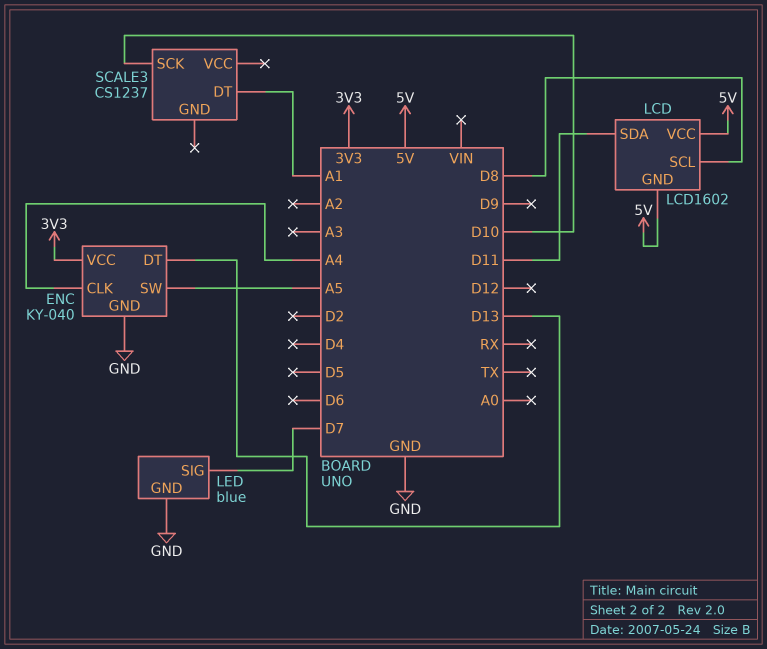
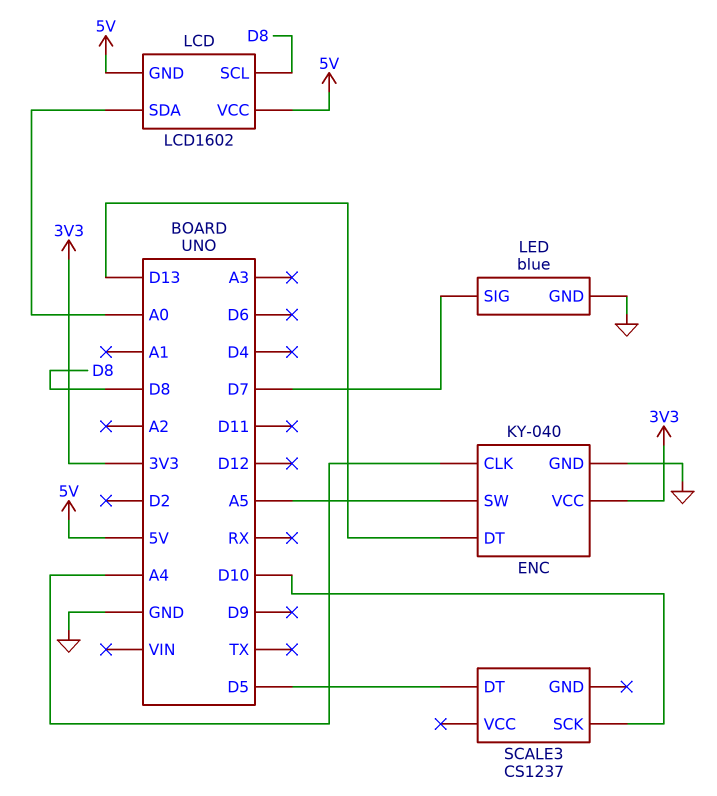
LCD pin SDA: D11 -> A0
SCALE3 pin DT: A1 -> D5

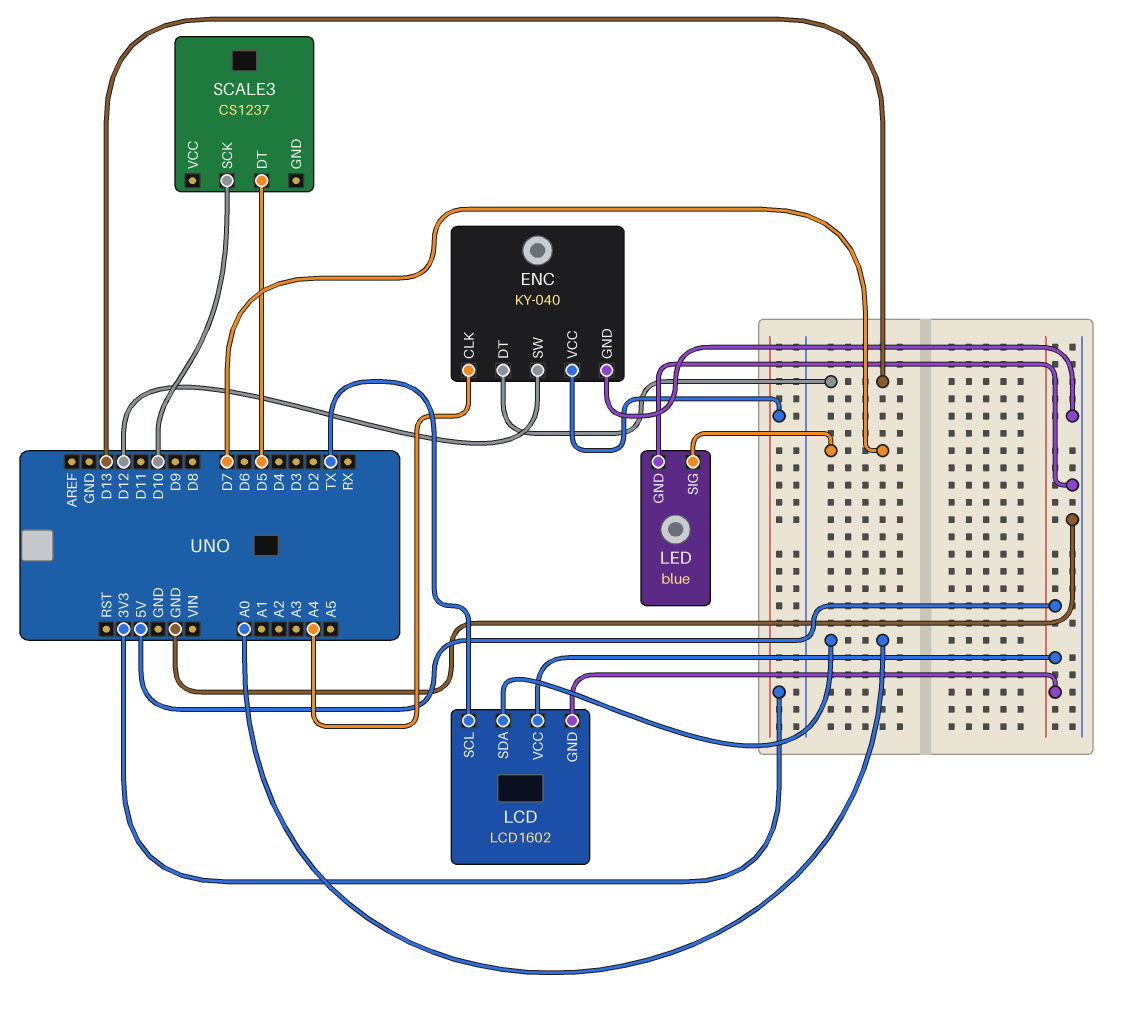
ENC pin SW: A5 -> D12
LCD pin SCL: D8 -> TX

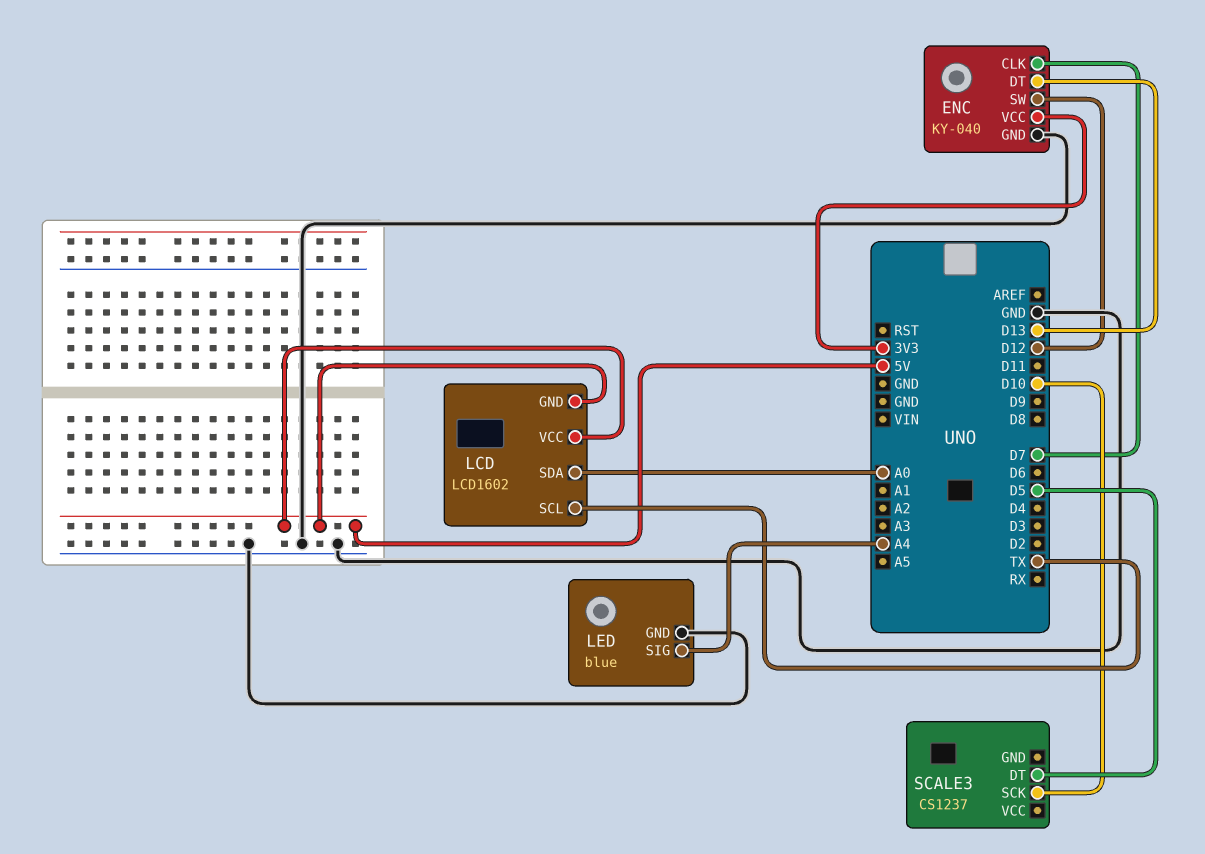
ENC pin CLK: A4 -> D7
LED pin SIG: D7 -> A4

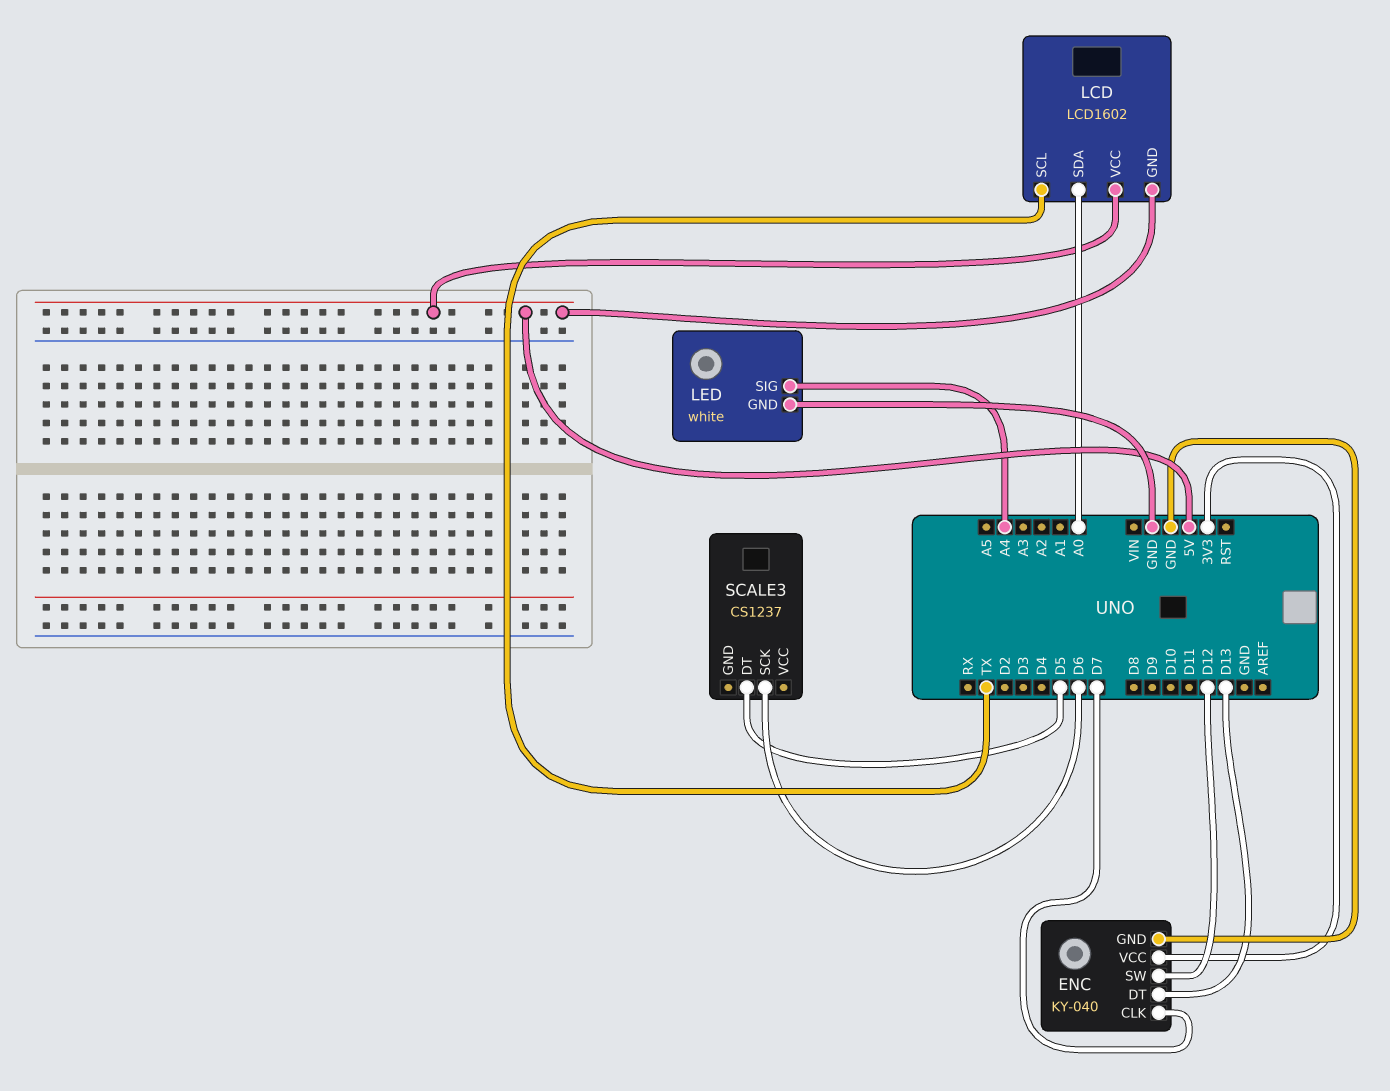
LED: blue -> white
SCALE3 pin SCK: D10 -> D6

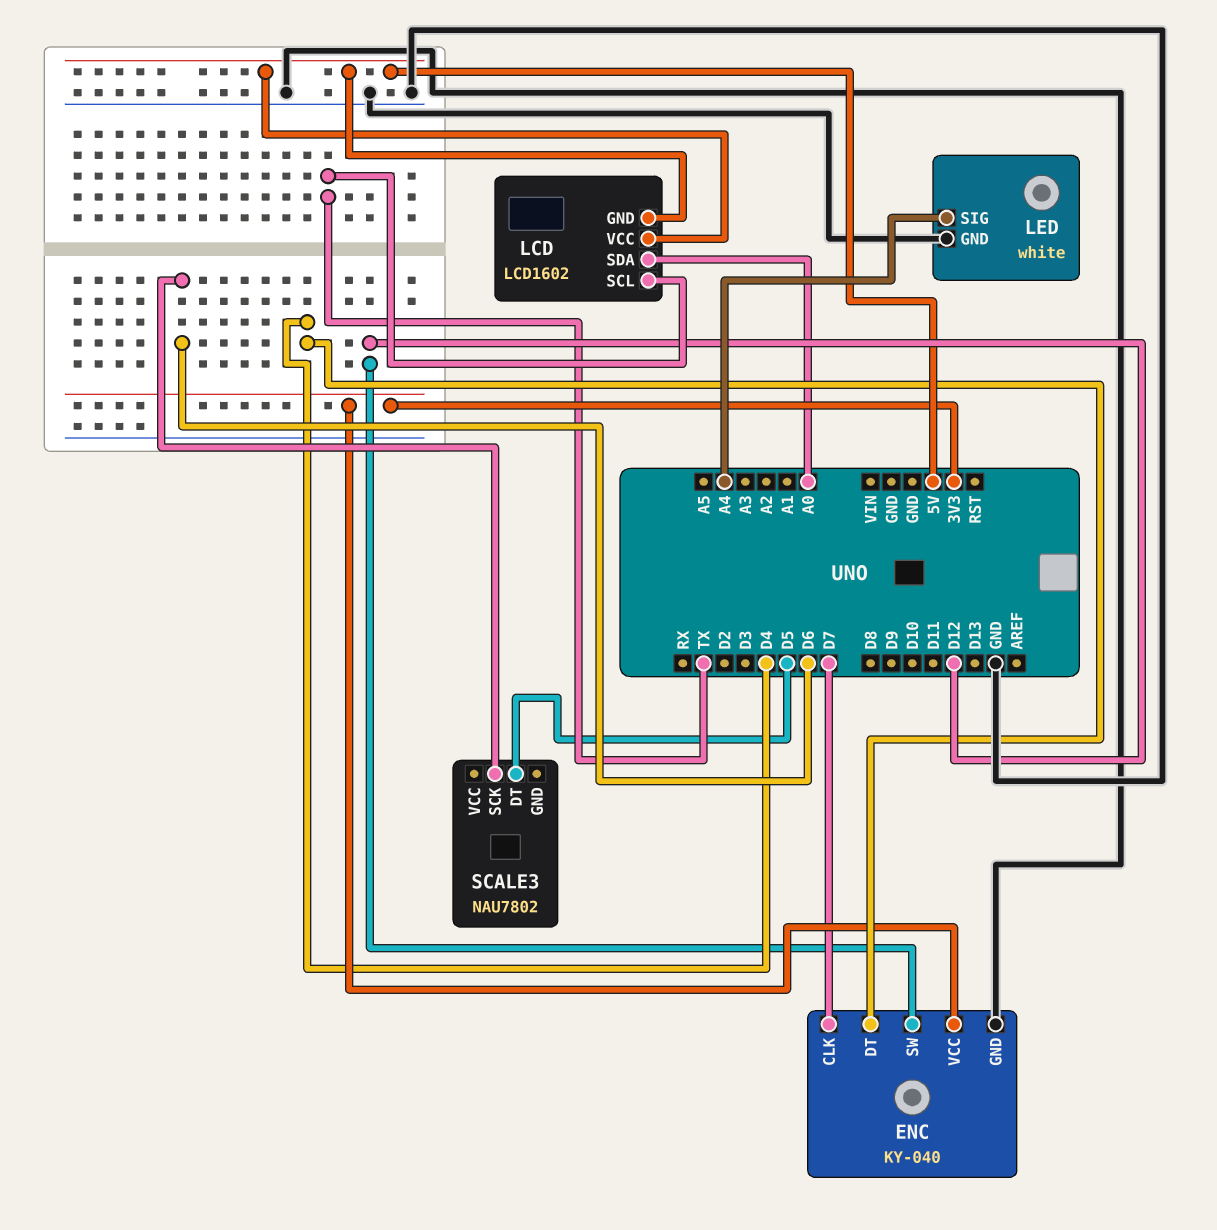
ENC pin DT: D13 -> D4
SCALE3: CS1237 -> NAU7802

